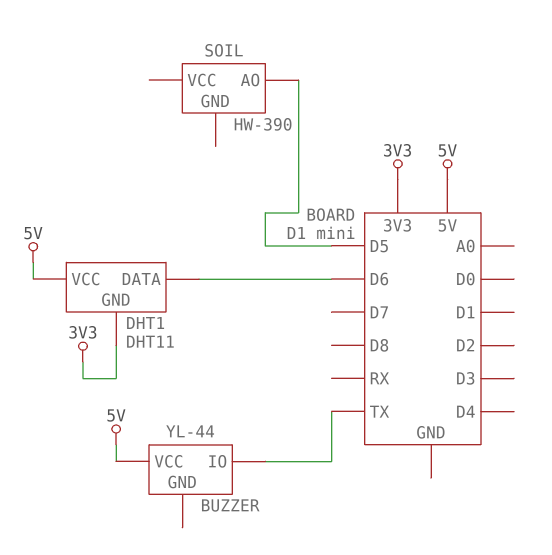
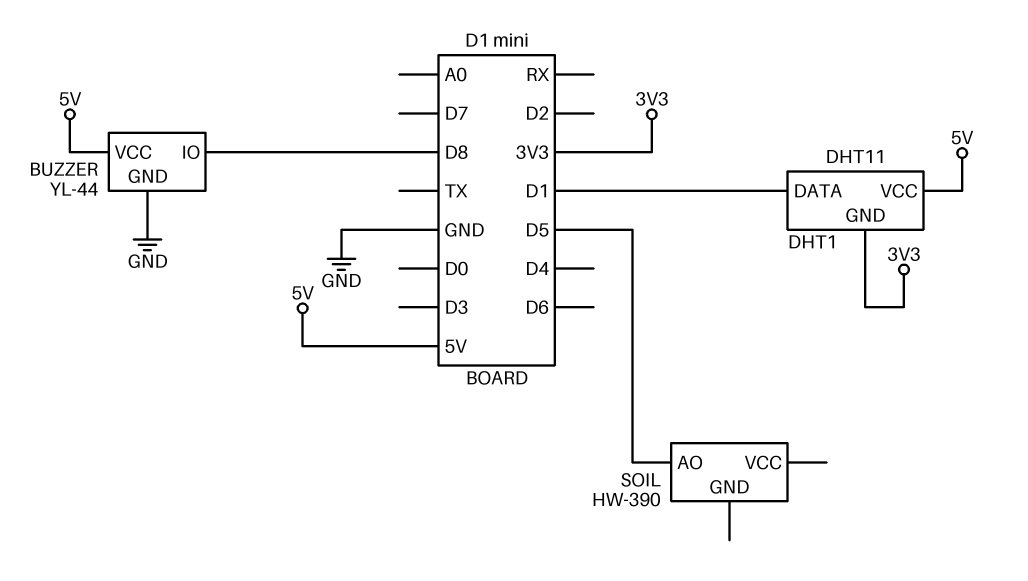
BUZZER pin GND: none -> GND
BUZZER pin IO: TX -> D8
DHT1 pin DATA: D6 -> D1

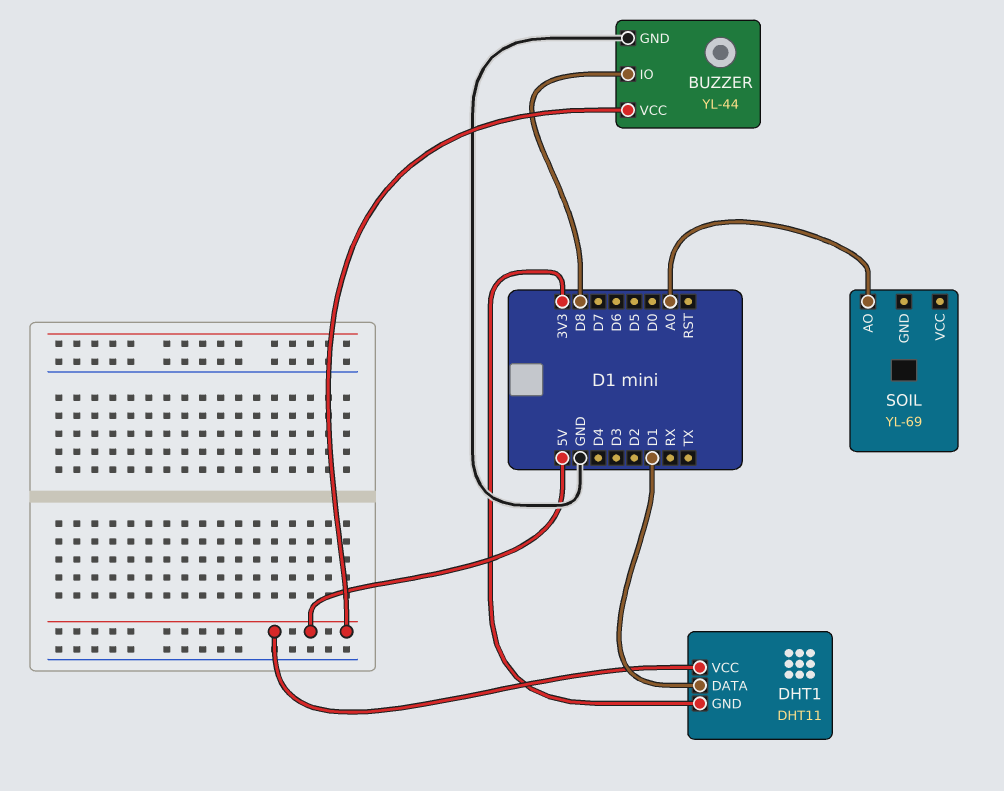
SOIL: HW-390 -> YL-69
SOIL pin AO: D5 -> A0

